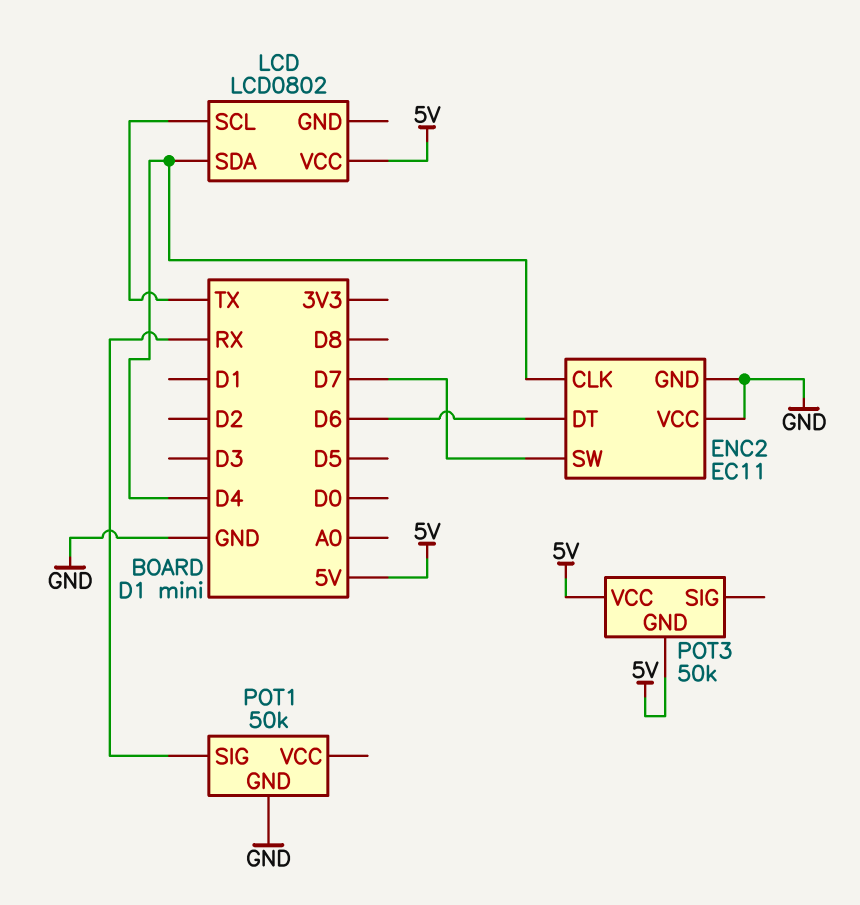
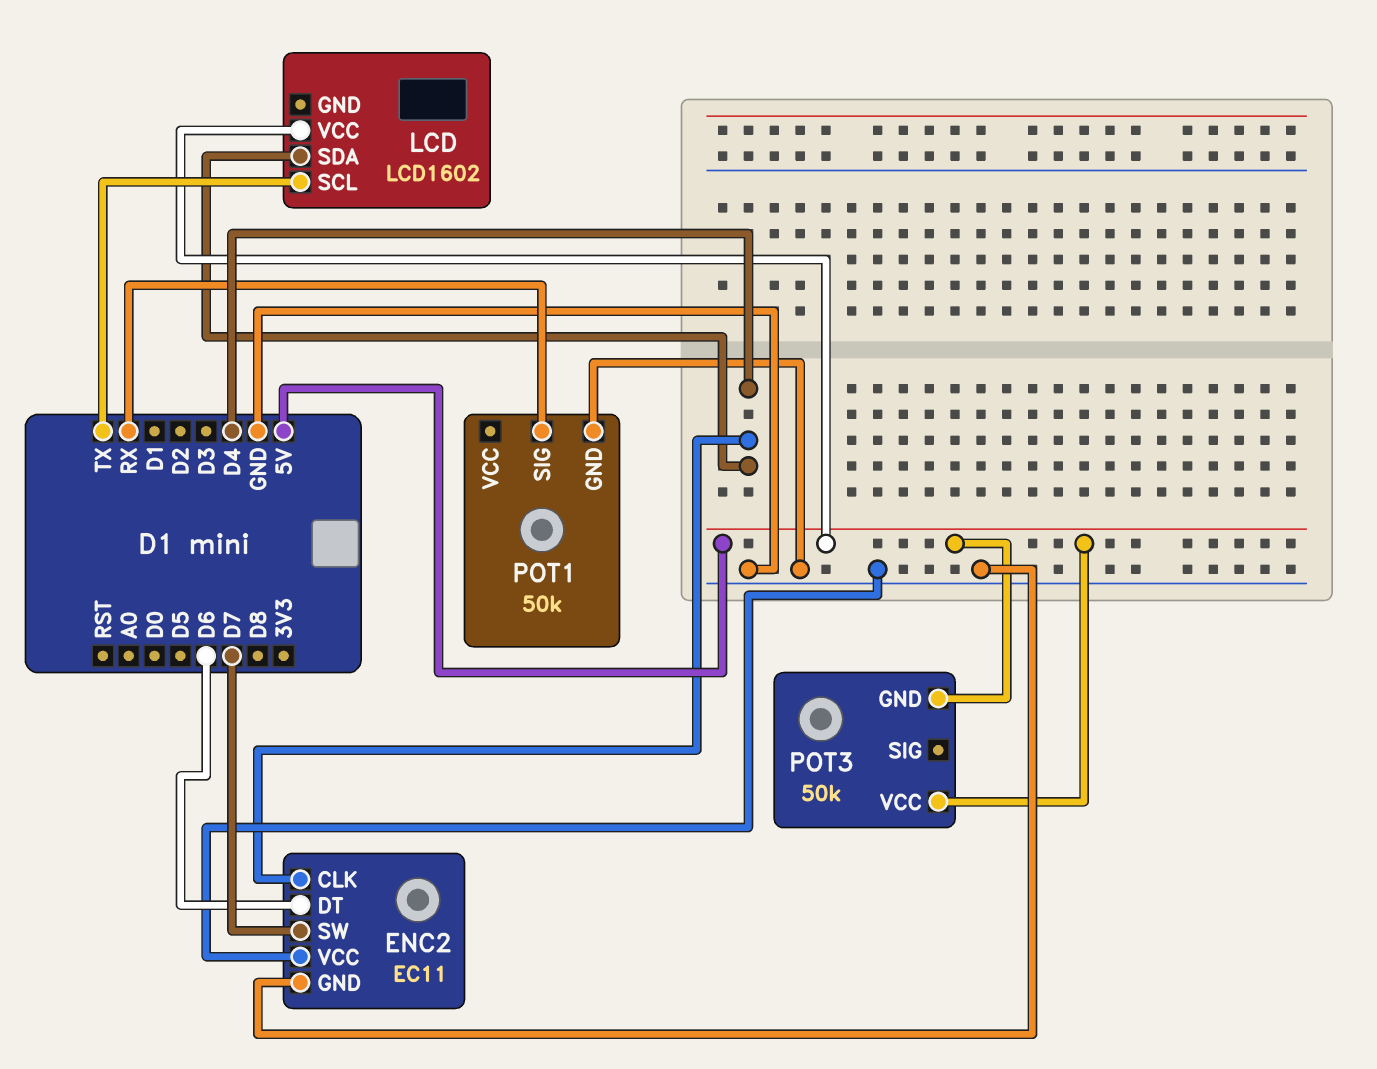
LCD: LCD0802 -> LCD1602

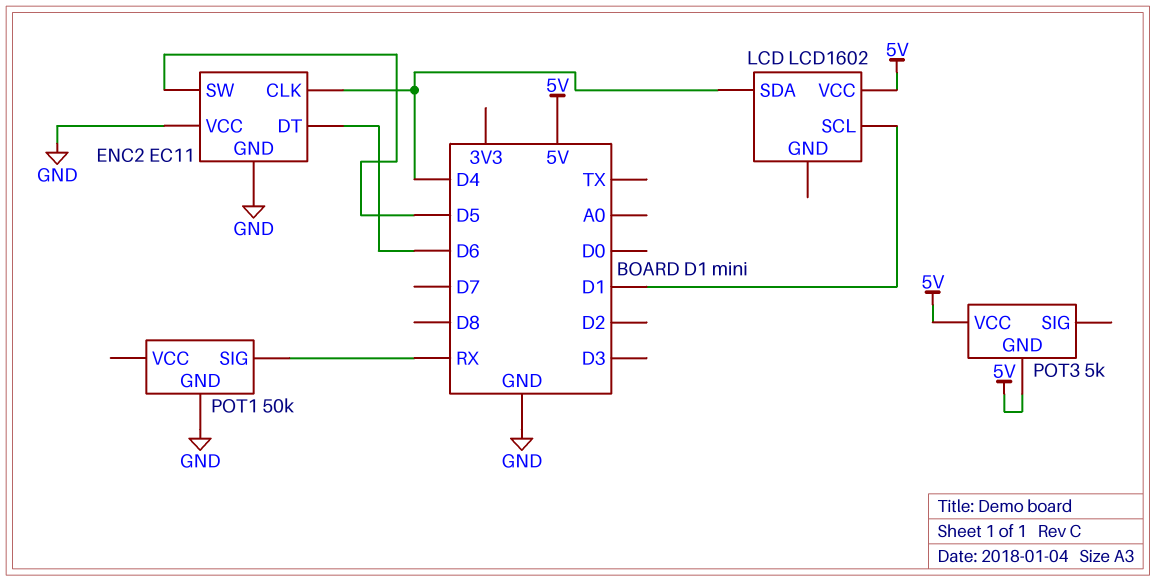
ENC2 pin SW: D7 -> D5
LCD pin SCL: TX -> D1
POT3: 50k -> 5k

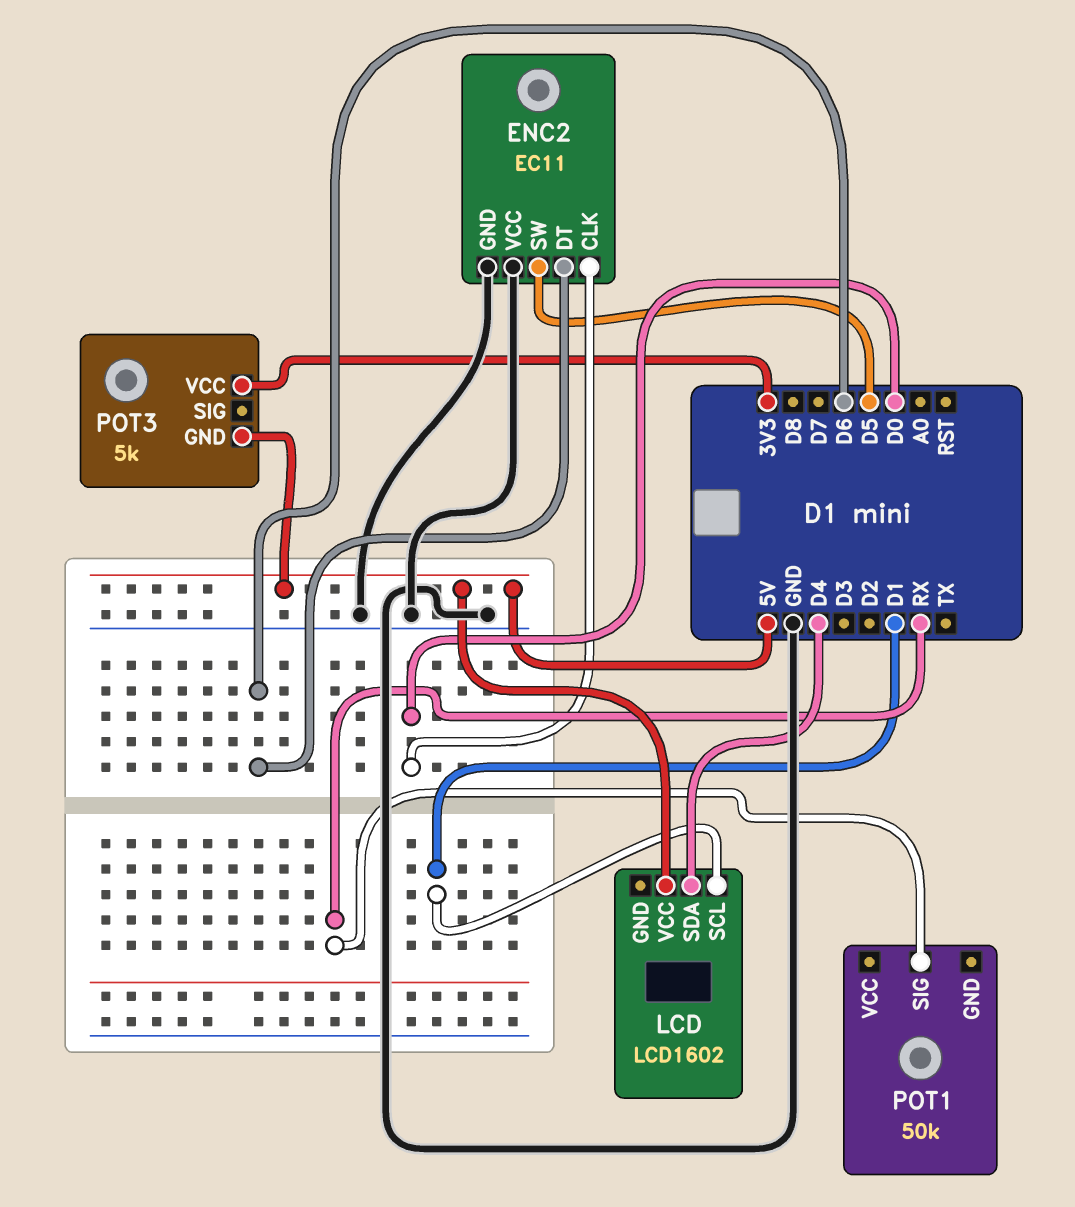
ENC2 pin CLK: D4 -> D0
POT1 pin GND: GND -> none
POT3 pin VCC: 5V -> 3V3

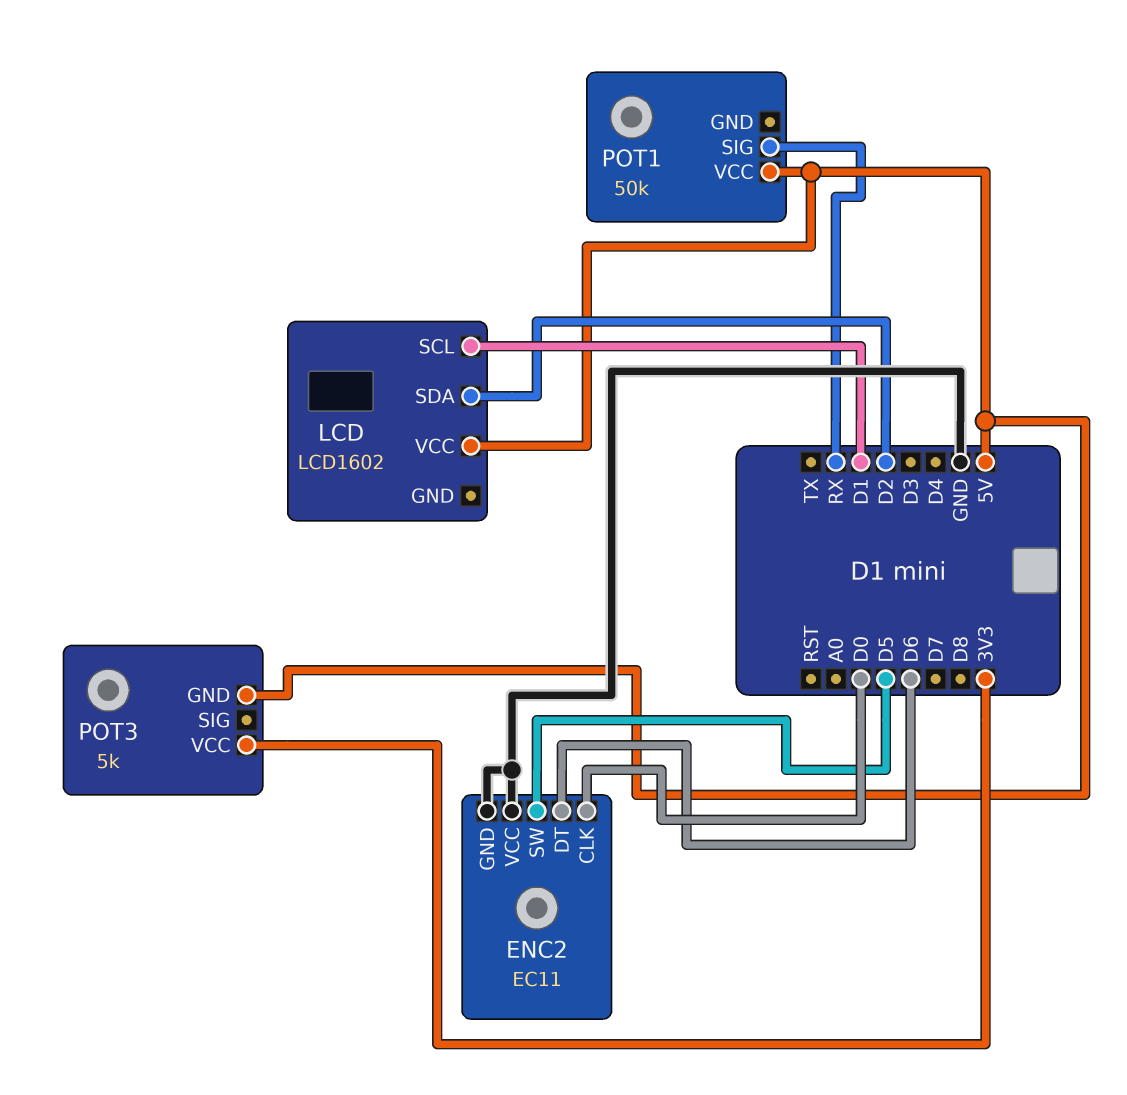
LCD pin SDA: D4 -> D2
POT1 pin VCC: none -> 5V

